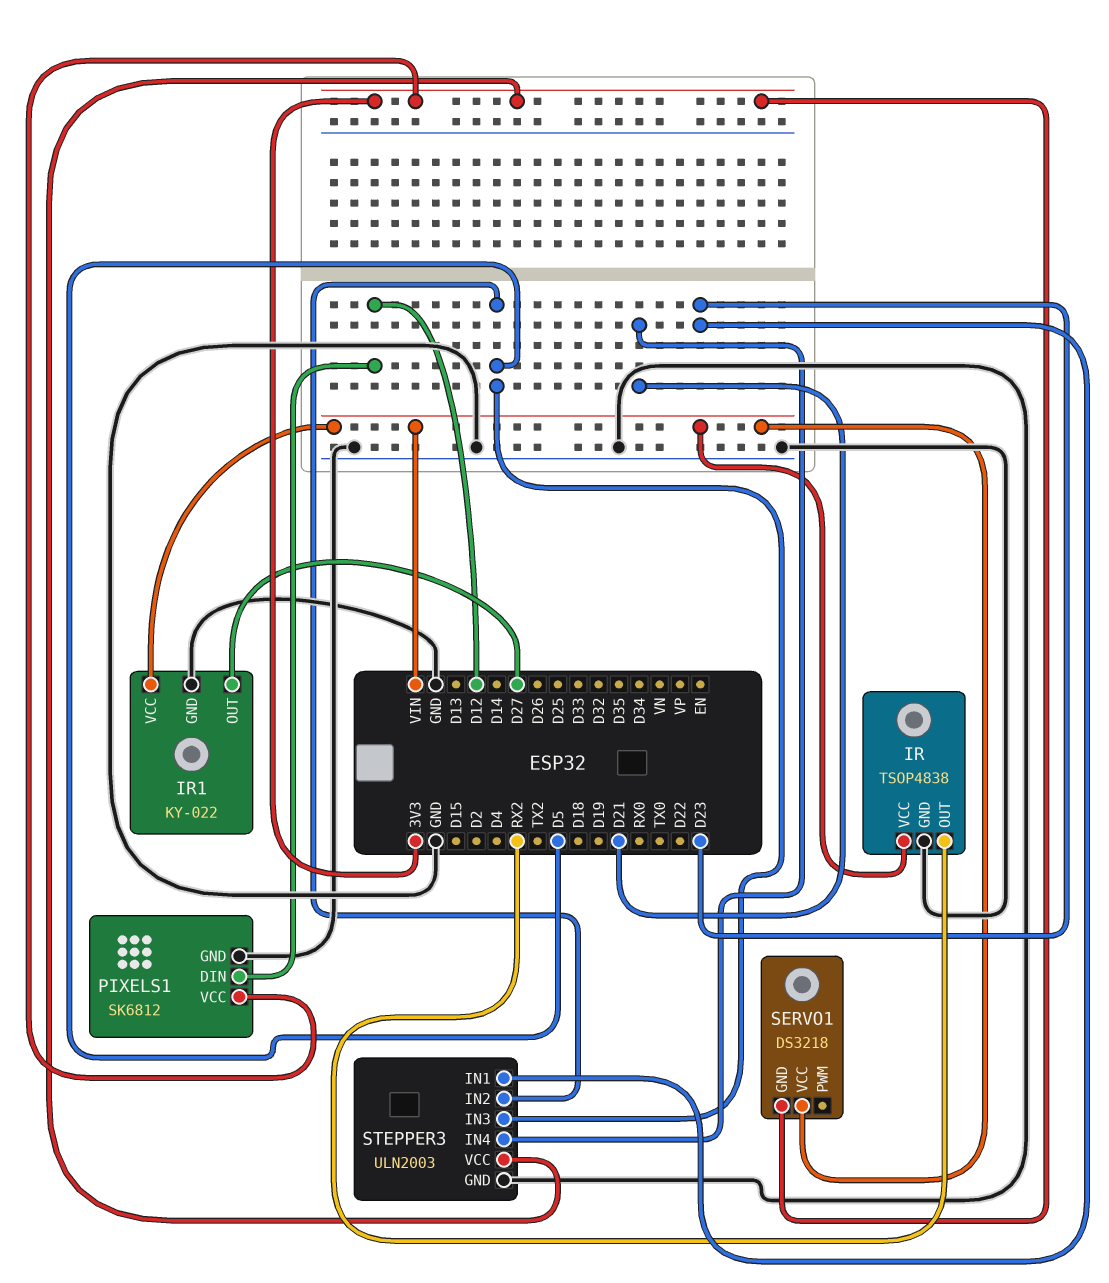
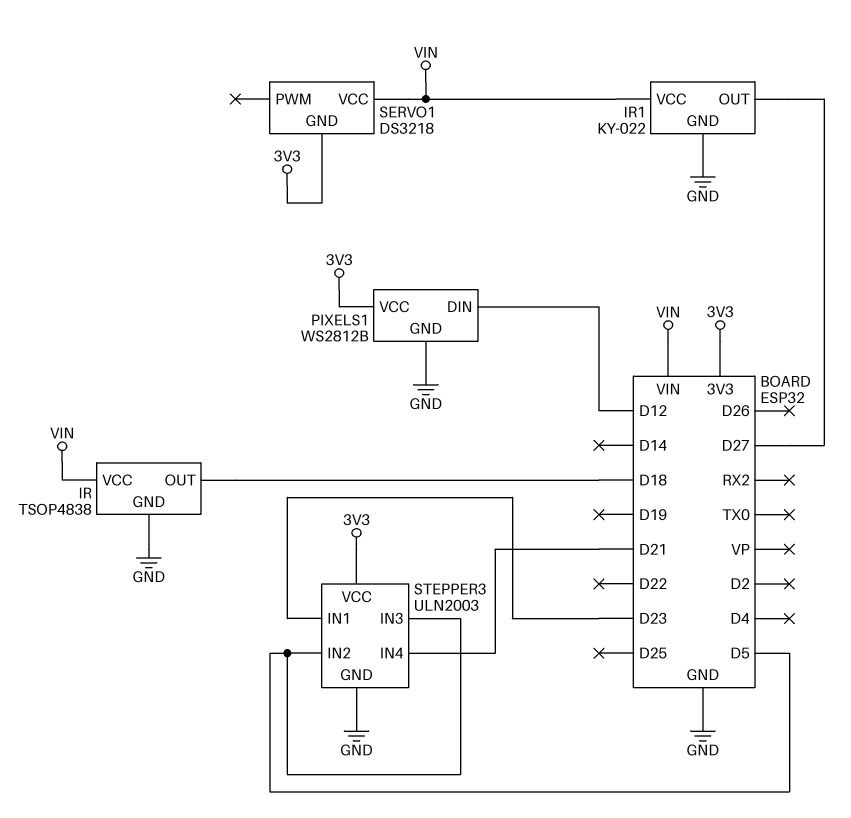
IR pin OUT: RX2 -> D18
PIXELS1: SK6812 -> WS2812B

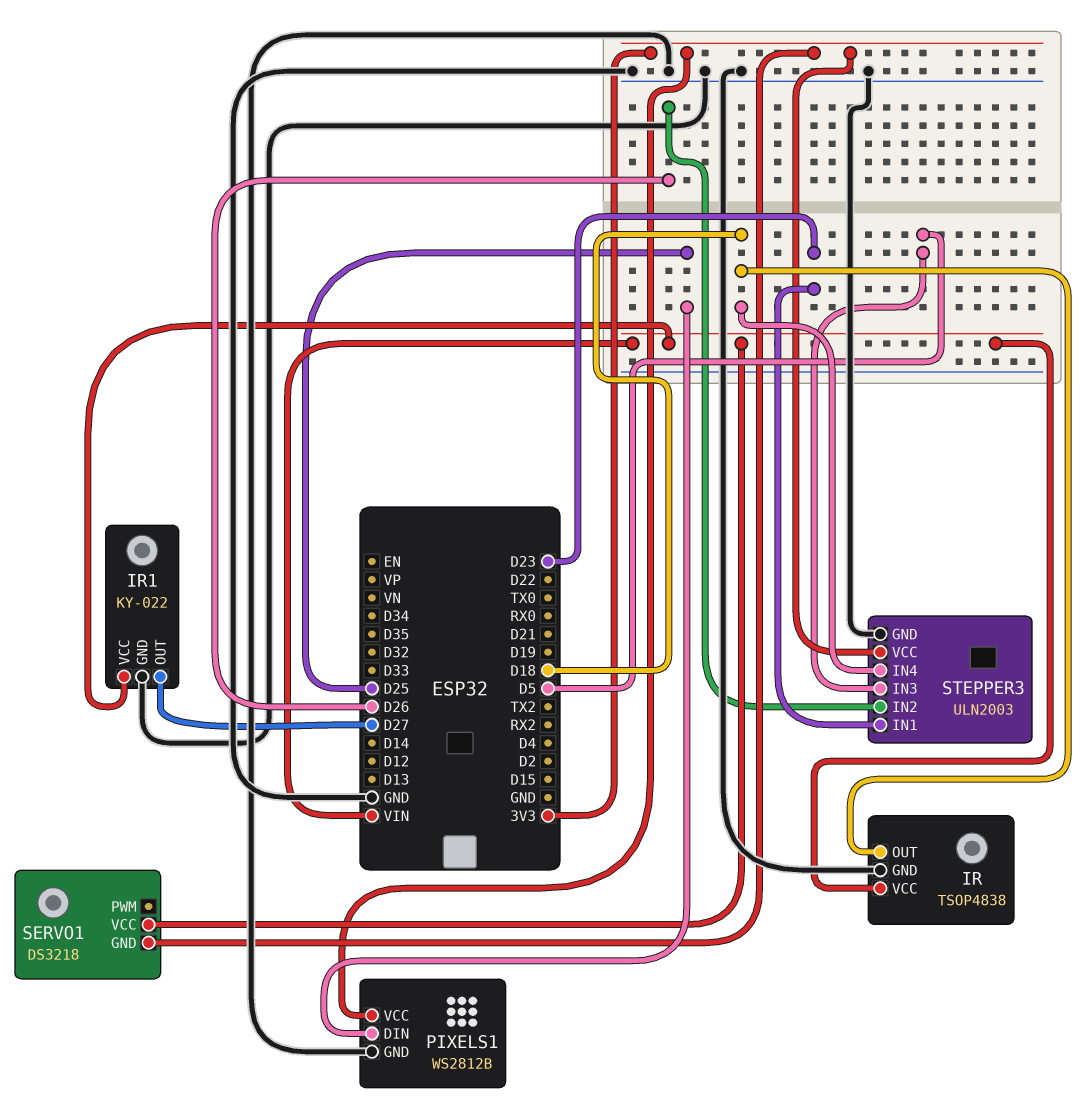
PIXELS1 pin DIN: D12 -> D25
STEPPER3 pin IN2: D5 -> D26
STEPPER3 pin IN4: D21 -> D18

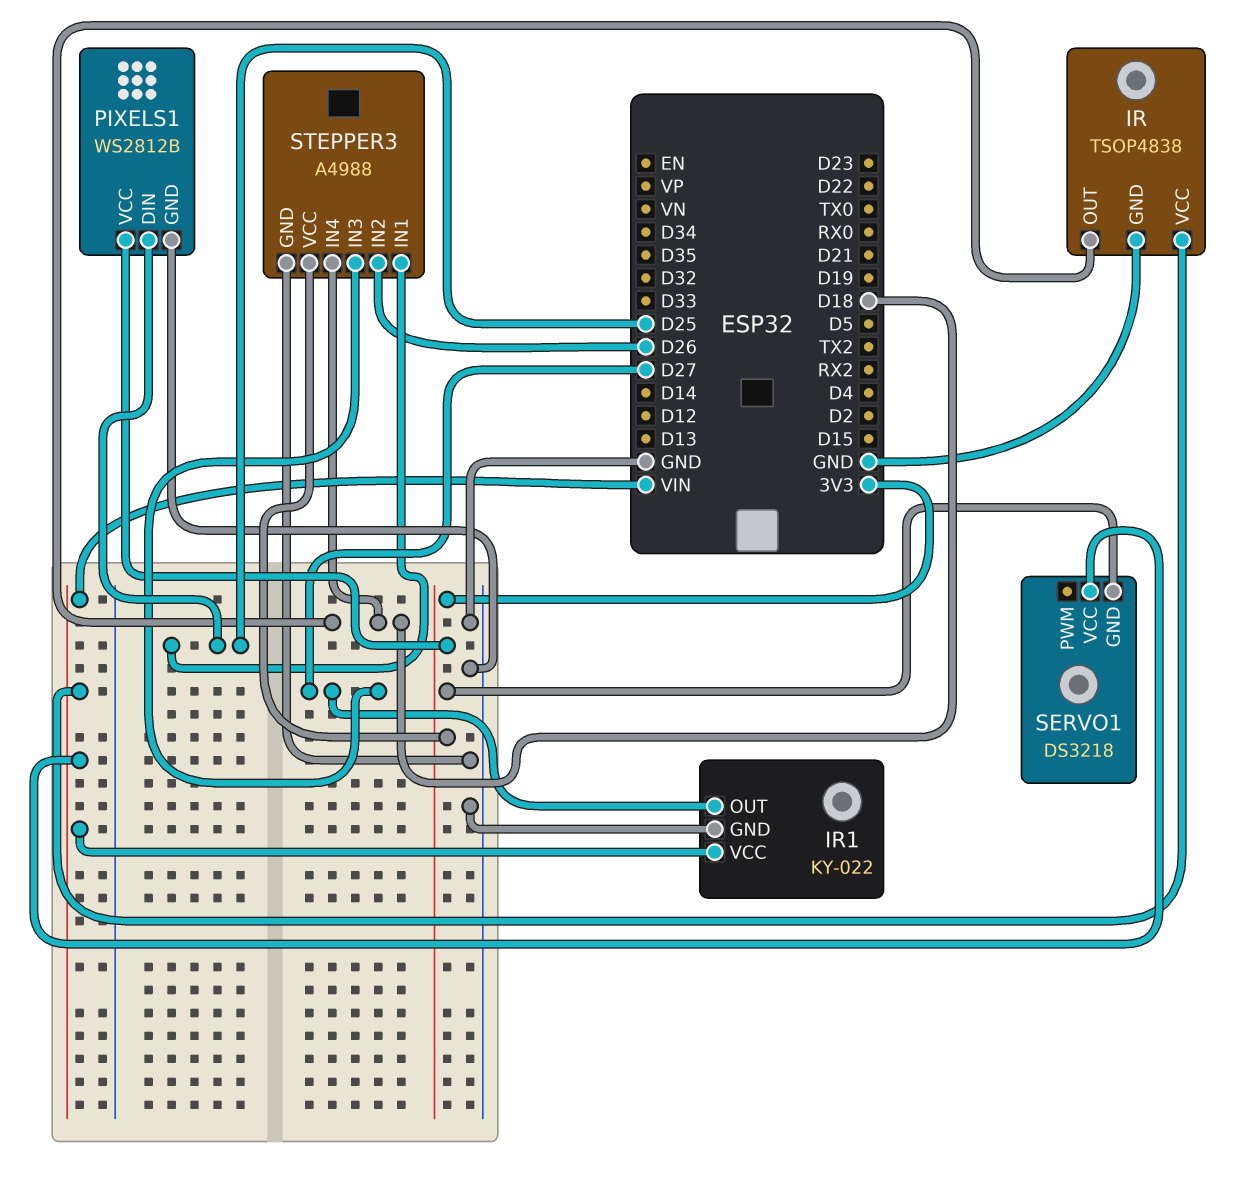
STEPPER3: ULN2003 -> A4988
STEPPER3 pin IN1: D23 -> D25
STEPPER3 pin IN3: D5 -> D27

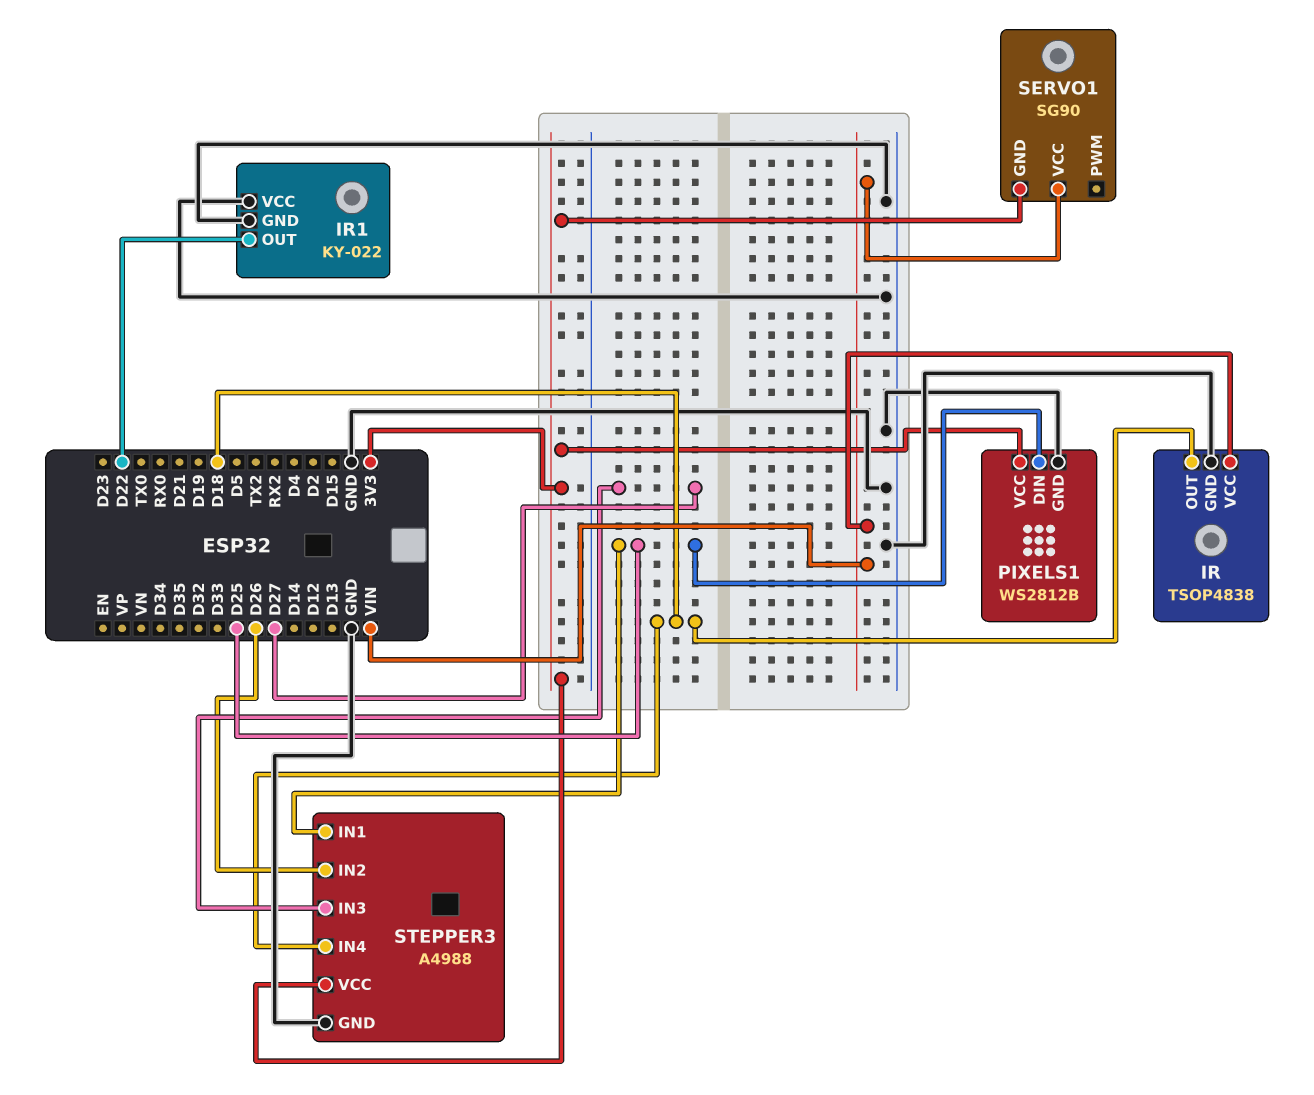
IR1 pin OUT: D27 -> D22
IR1 pin VCC: VIN -> GND
SERVO1: DS3218 -> SG90

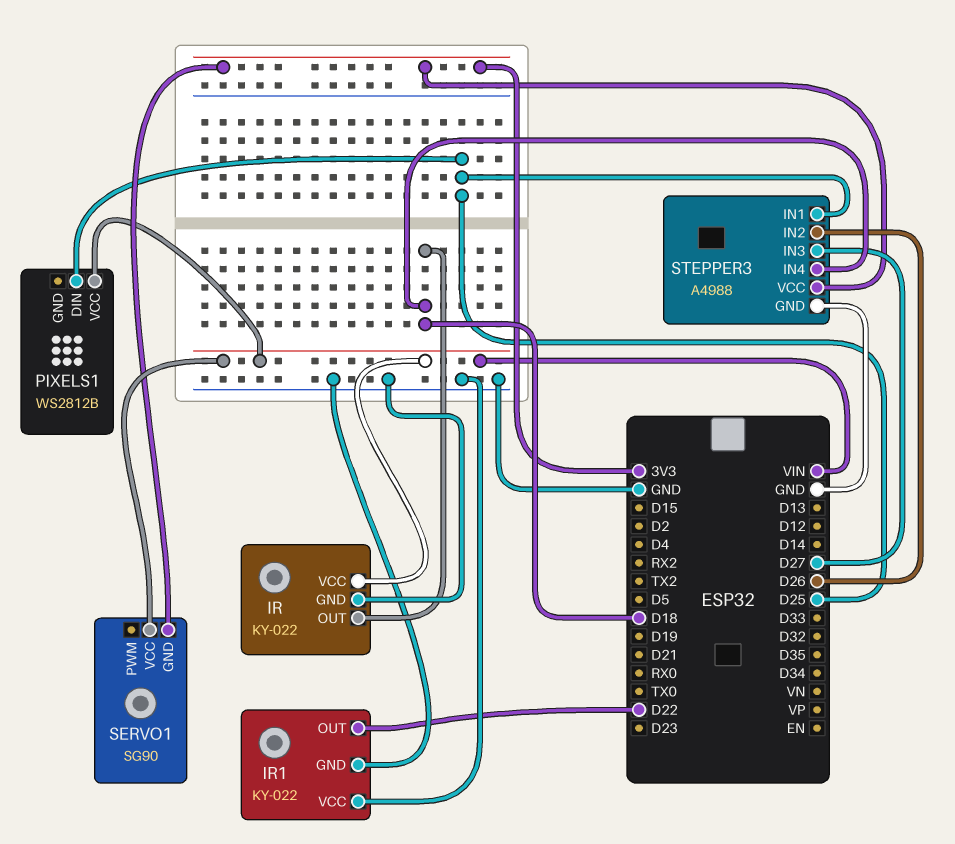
IR: TSOP4838 -> KY-022
PIXELS1 pin GND: GND -> none
PIXELS1 pin VCC: 3V3 -> VIN

